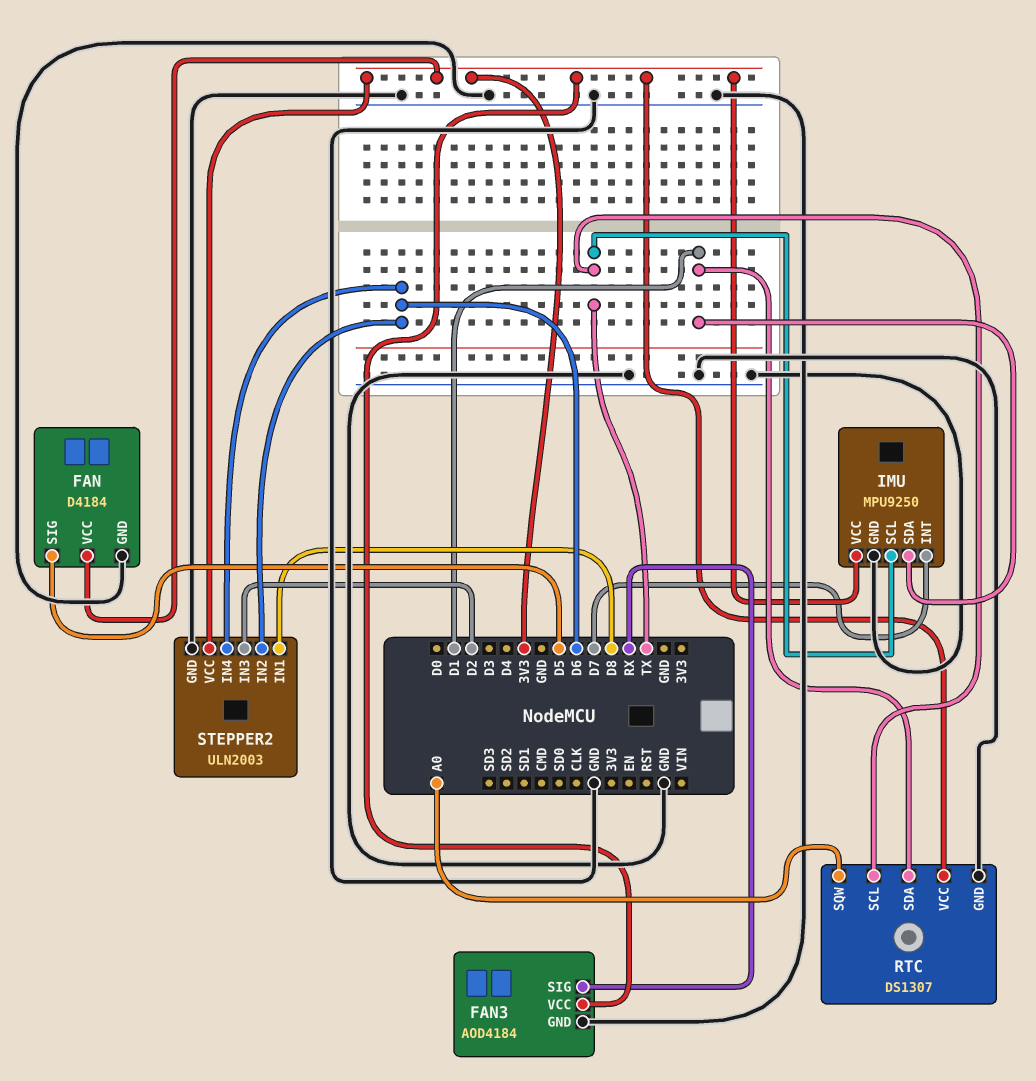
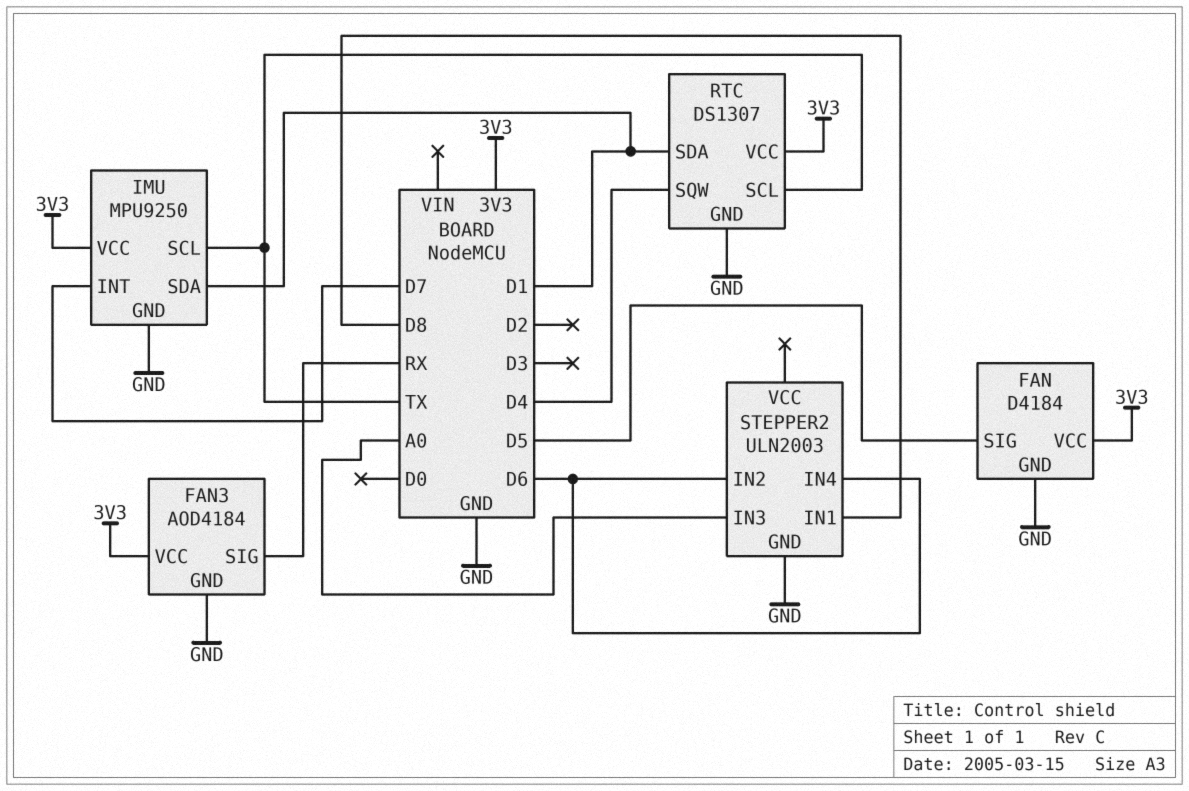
RTC pin SQW: A0 -> D4
STEPPER2 pin IN3: D2 -> A0
STEPPER2 pin VCC: 3V3 -> none

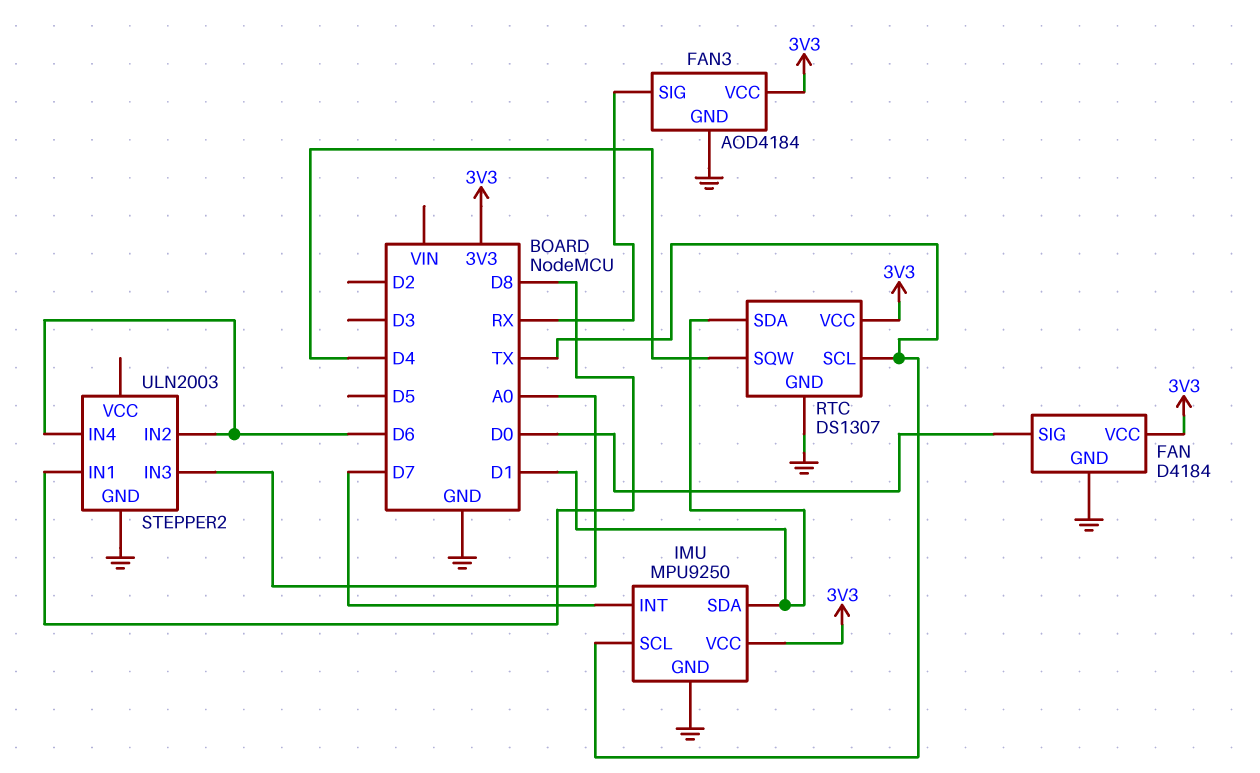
FAN pin SIG: D5 -> D0

